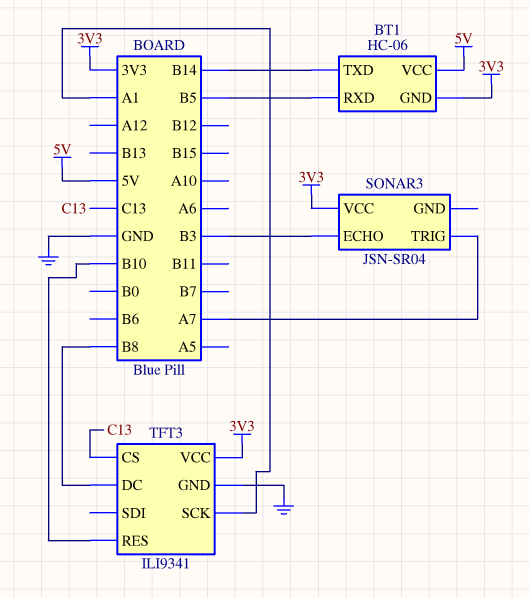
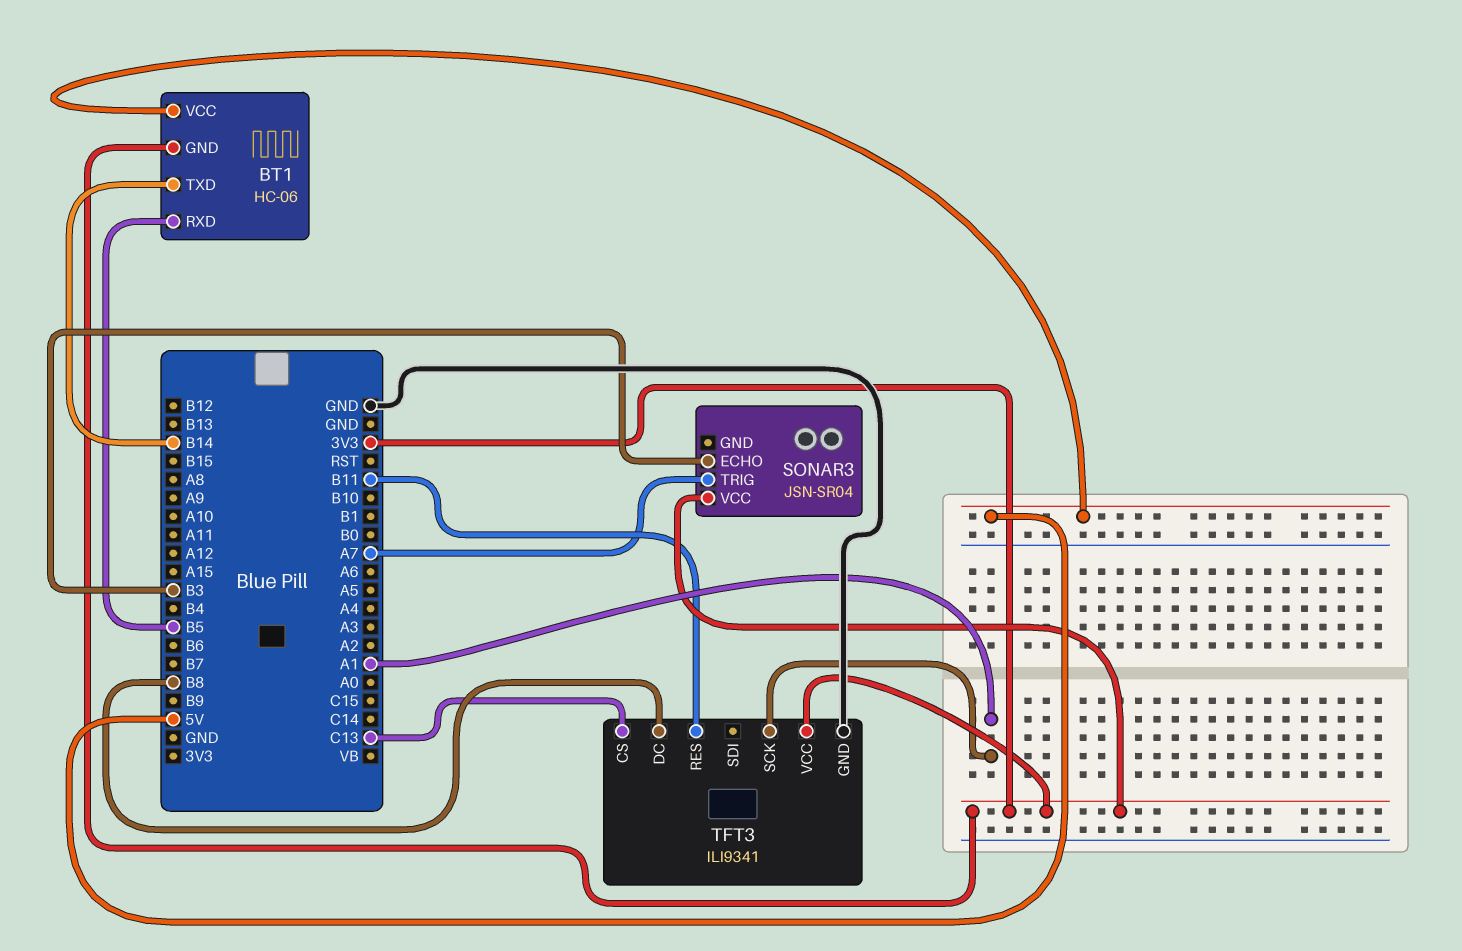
TFT3 pin RES: B10 -> B11

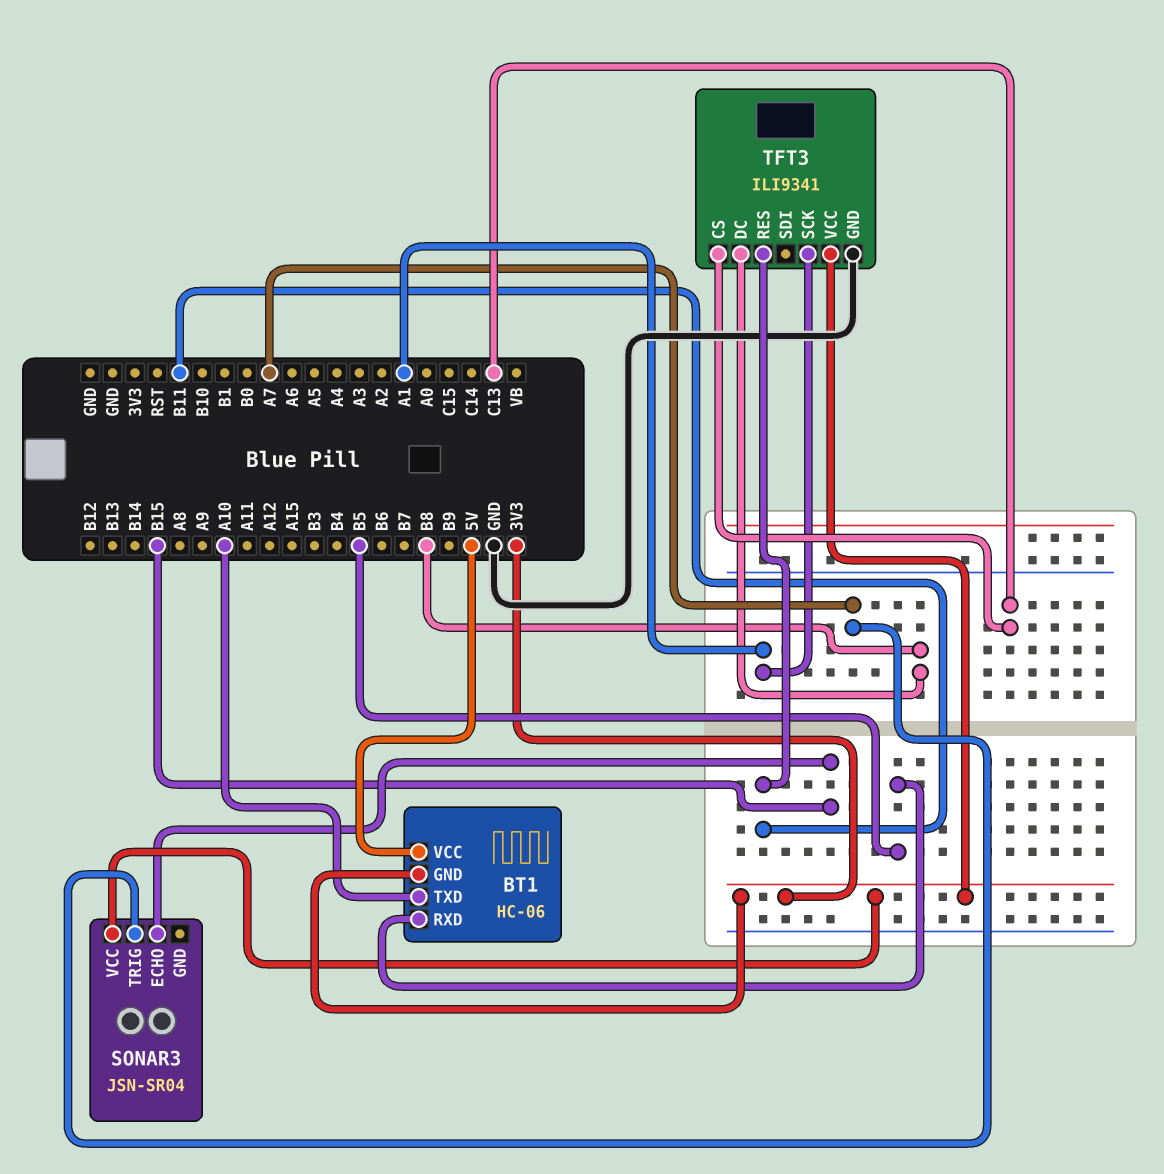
BT1 pin TXD: B14 -> A10
SONAR3 pin ECHO: B3 -> B15

